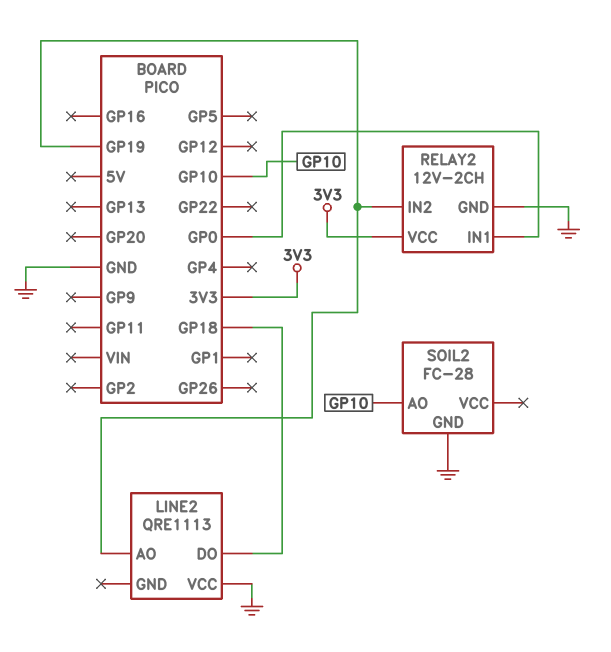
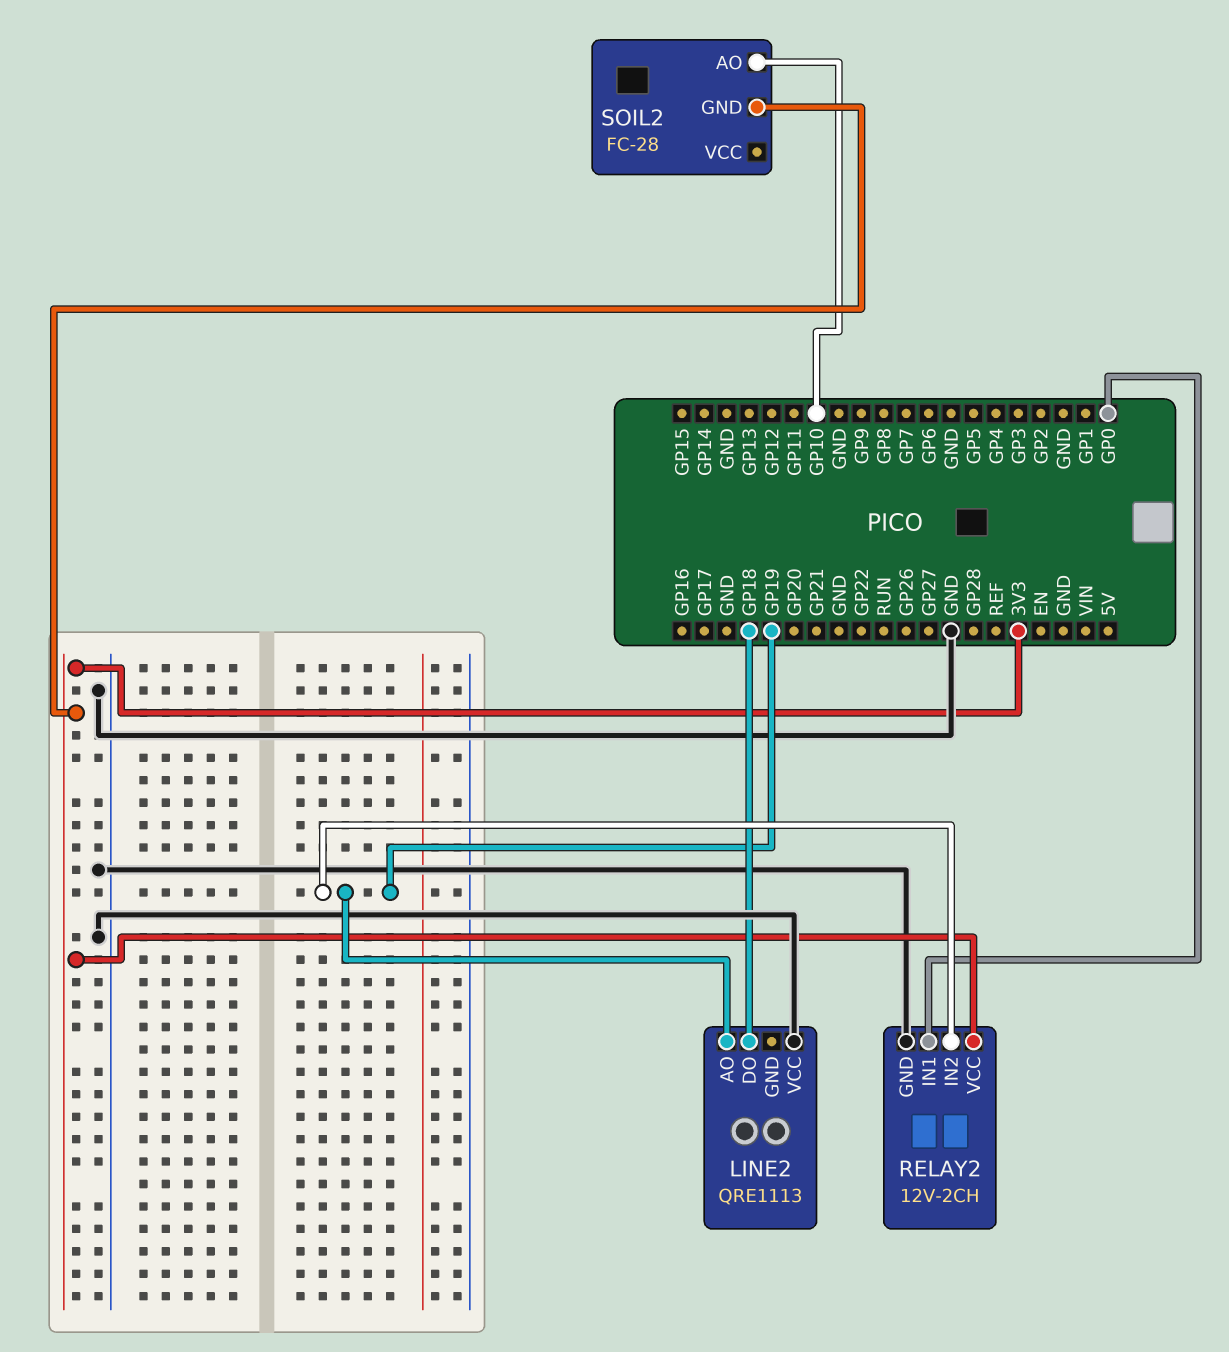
SOIL2 pin GND: GND -> 3V3

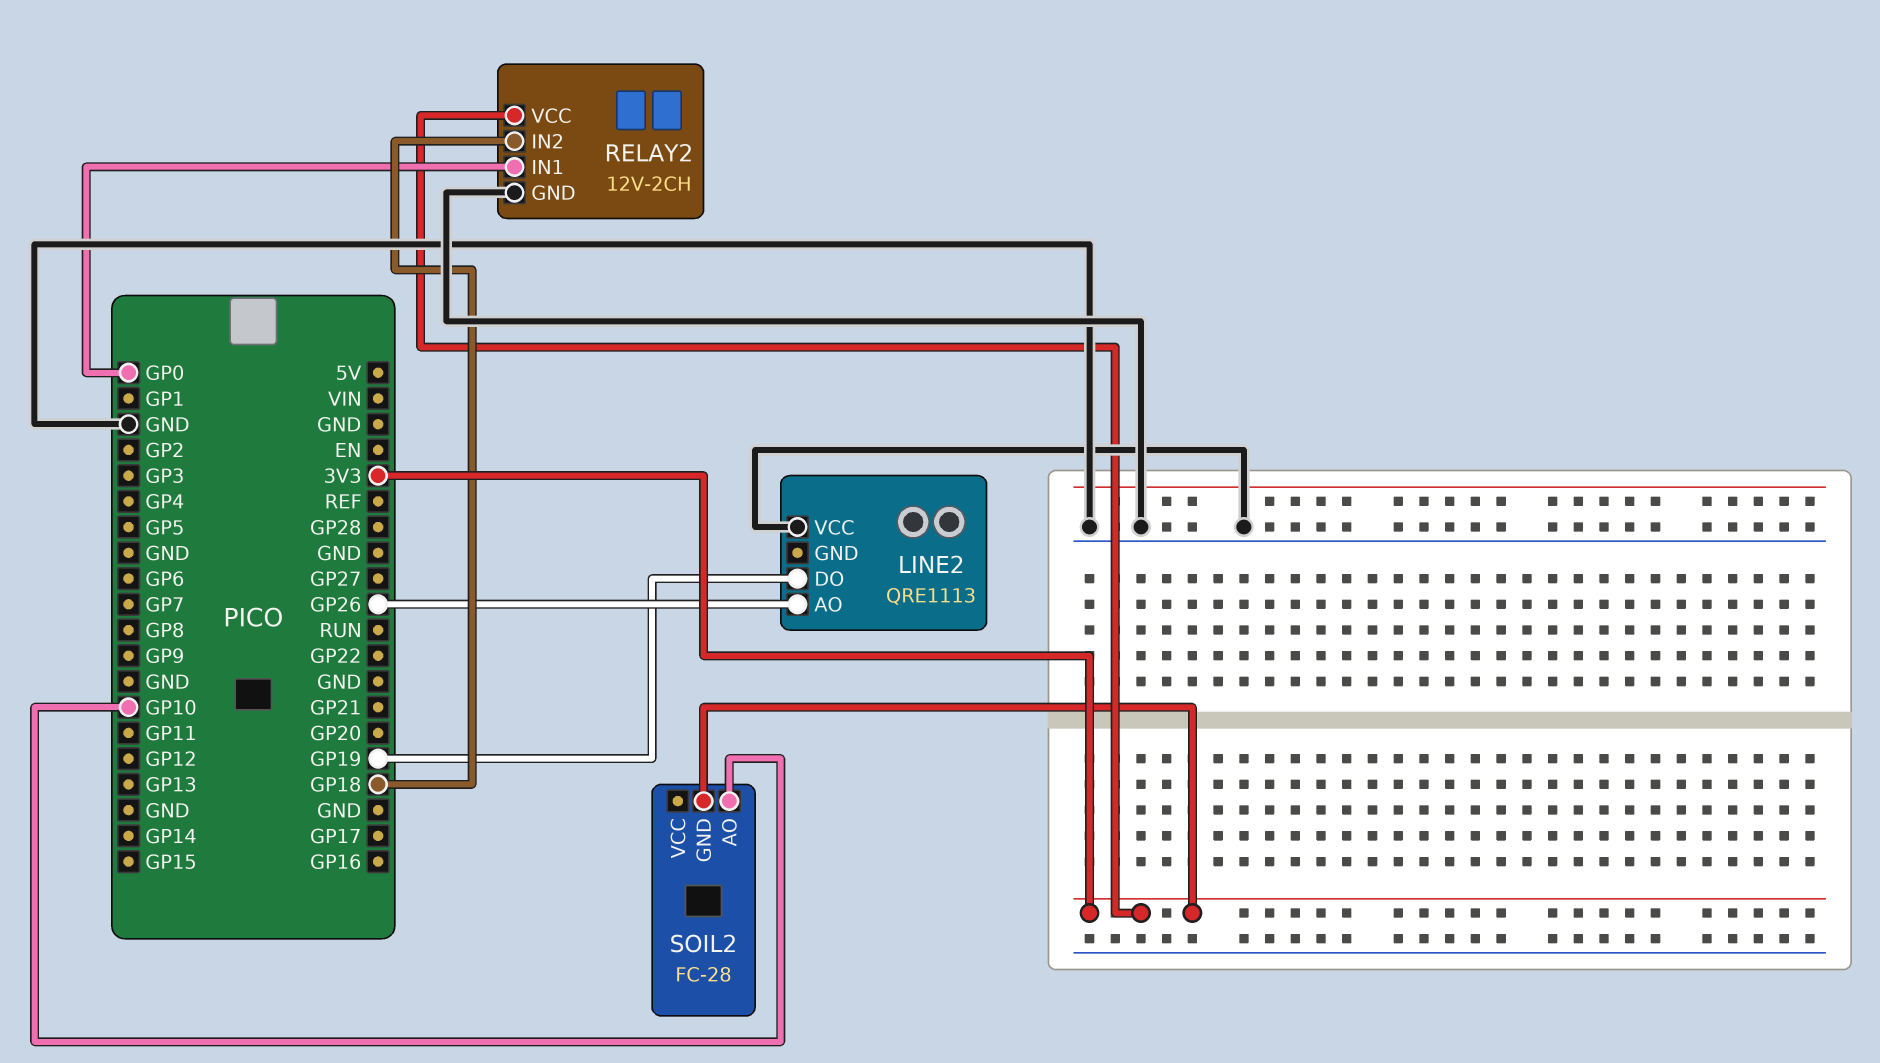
LINE2 pin AO: GP19 -> GP26
LINE2 pin DO: GP18 -> GP19
RELAY2 pin IN2: GP19 -> GP18

